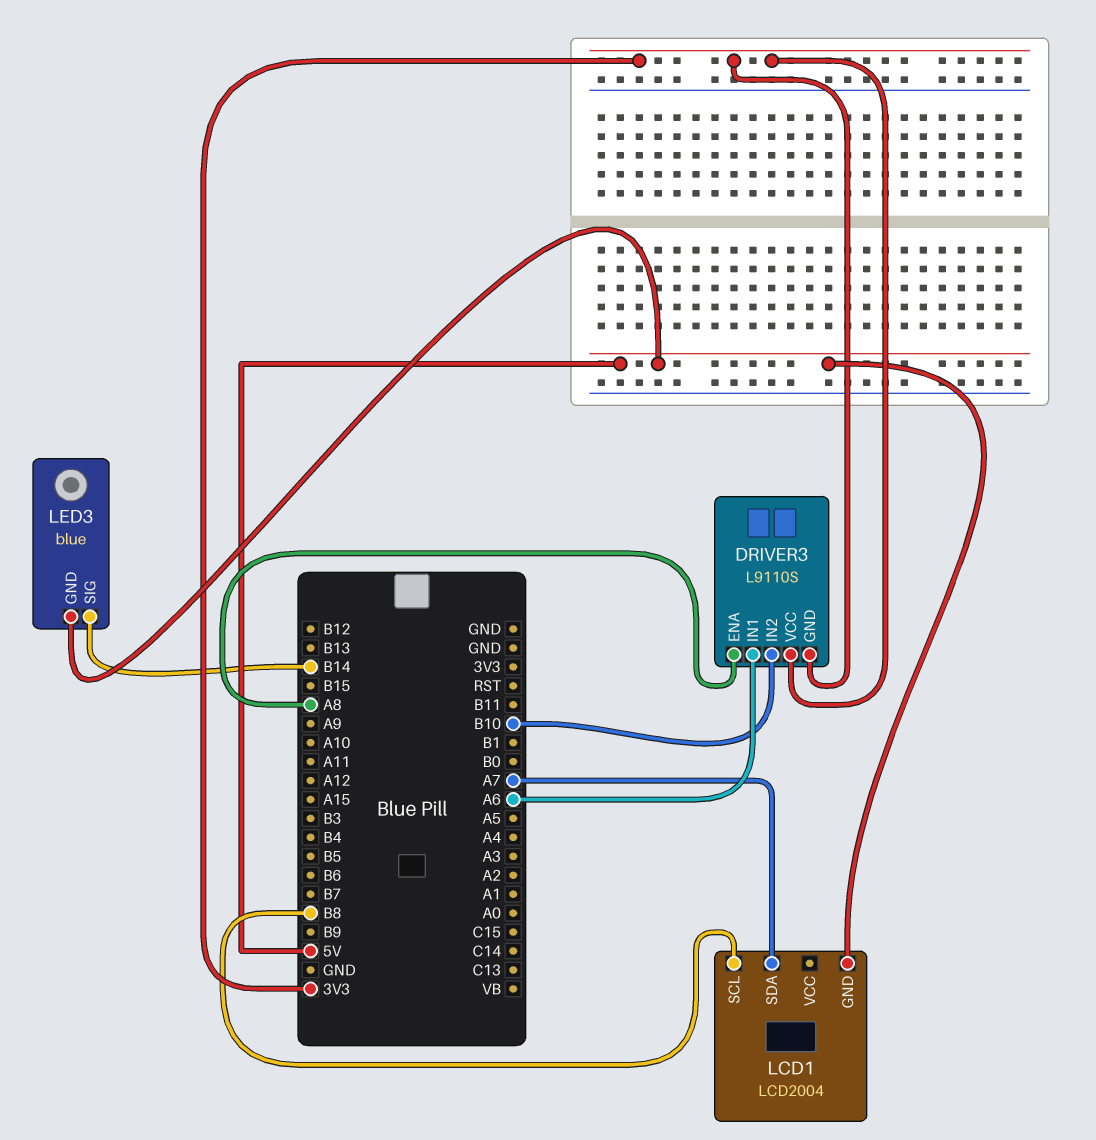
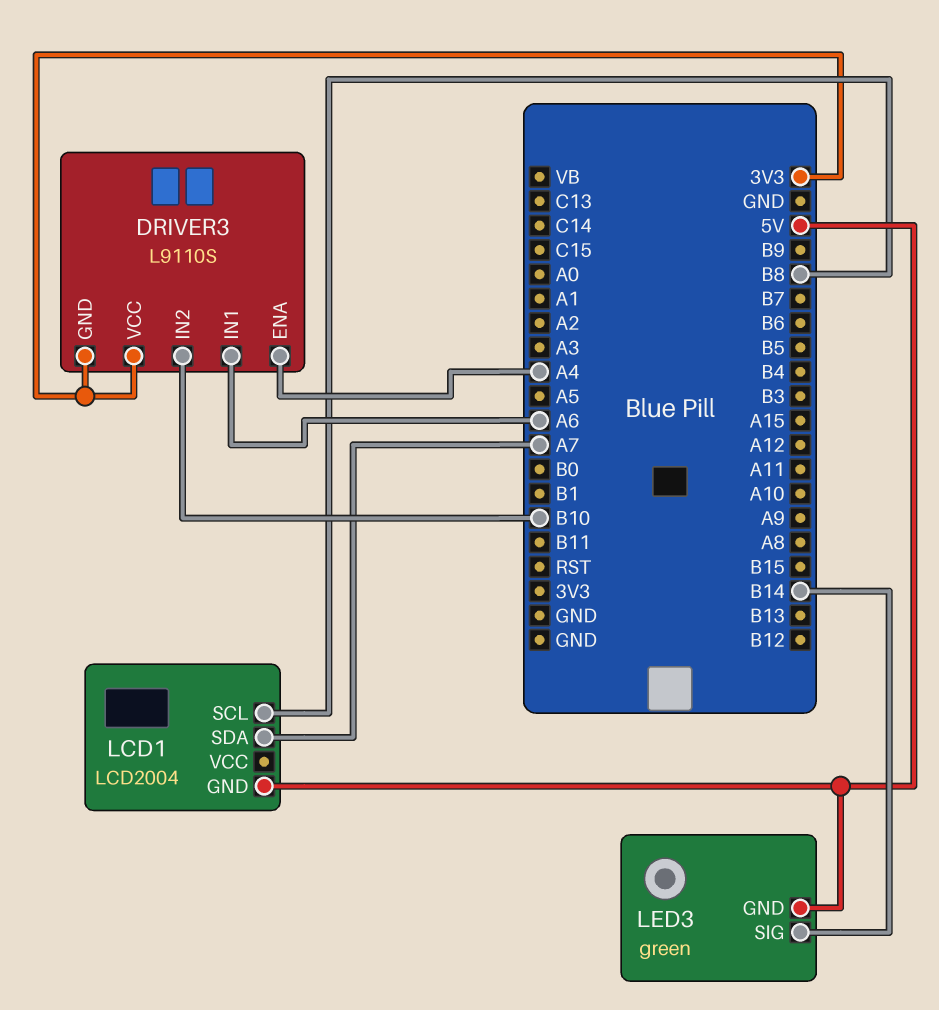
DRIVER3 pin ENA: A8 -> A4
LED3: blue -> green

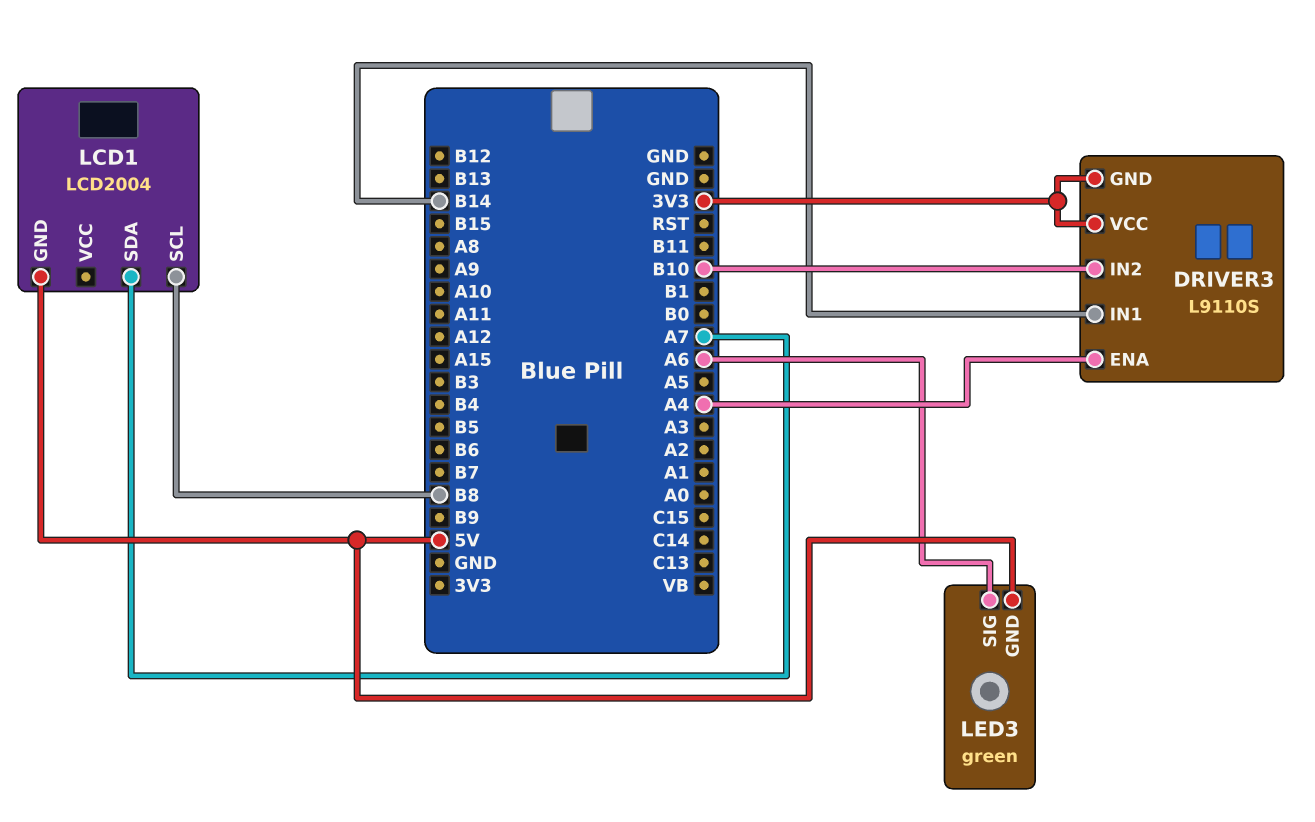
DRIVER3 pin IN1: A6 -> B14
LED3 pin SIG: B14 -> A6

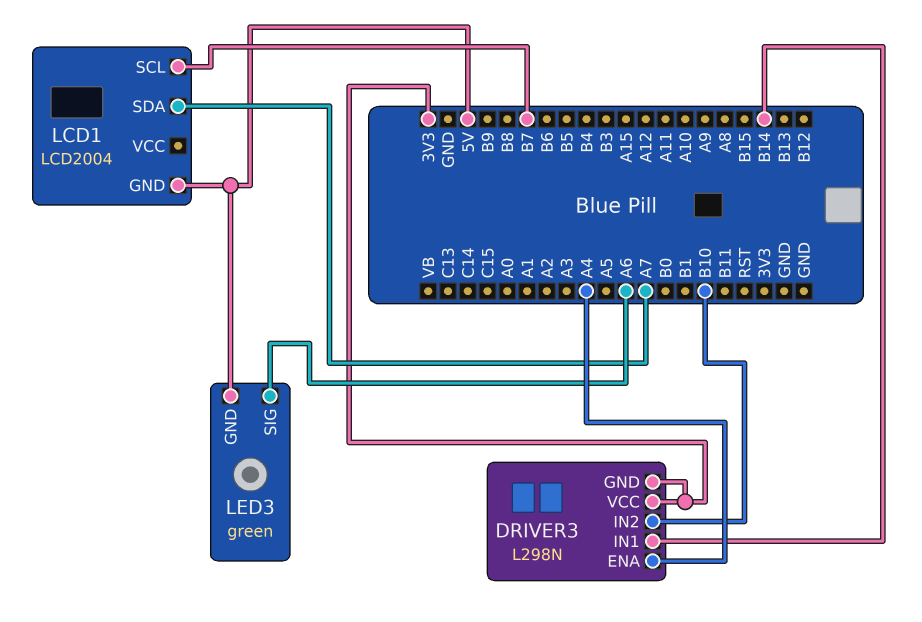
DRIVER3: L9110S -> L298N
LCD1 pin SCL: B8 -> B7

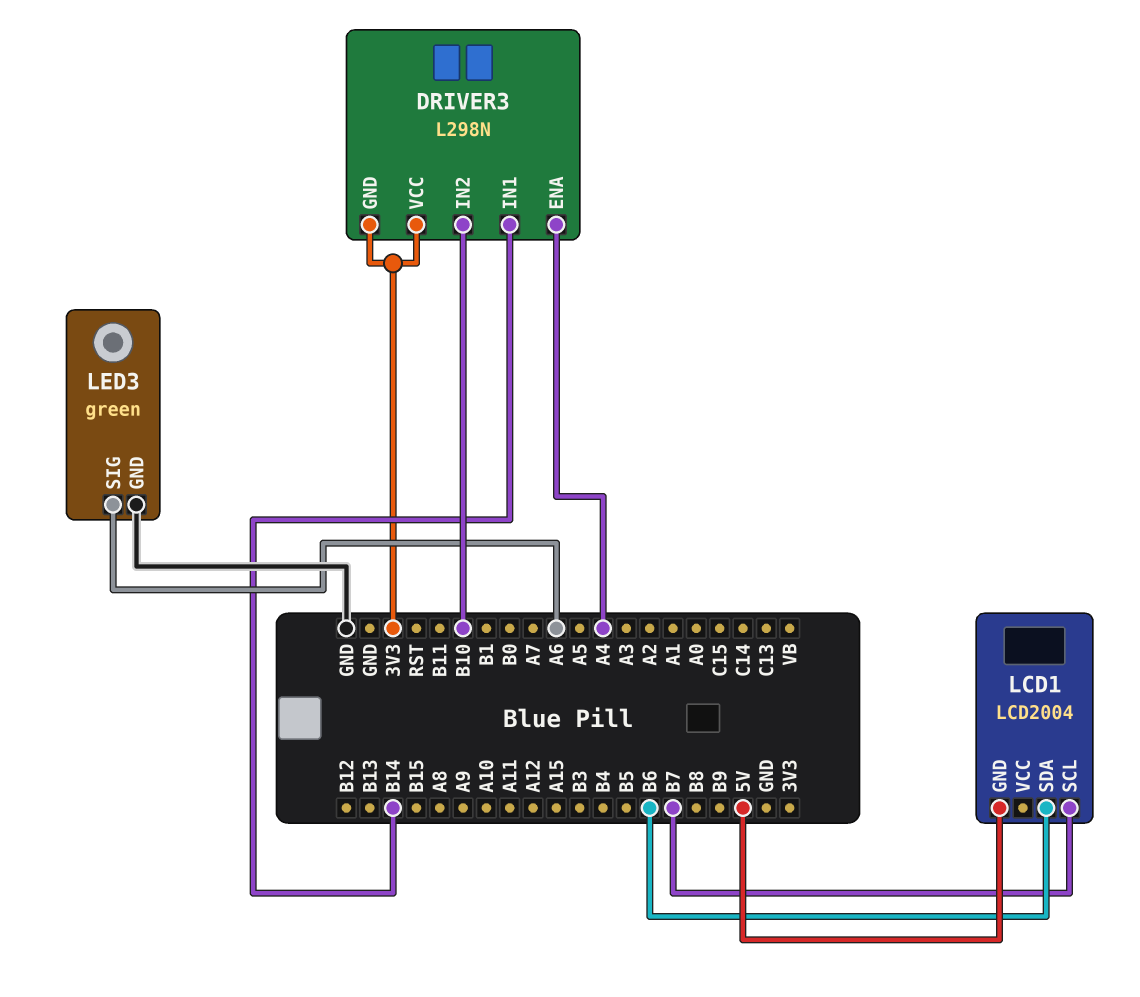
LCD1 pin SDA: A7 -> B6
LED3 pin GND: 5V -> GND

